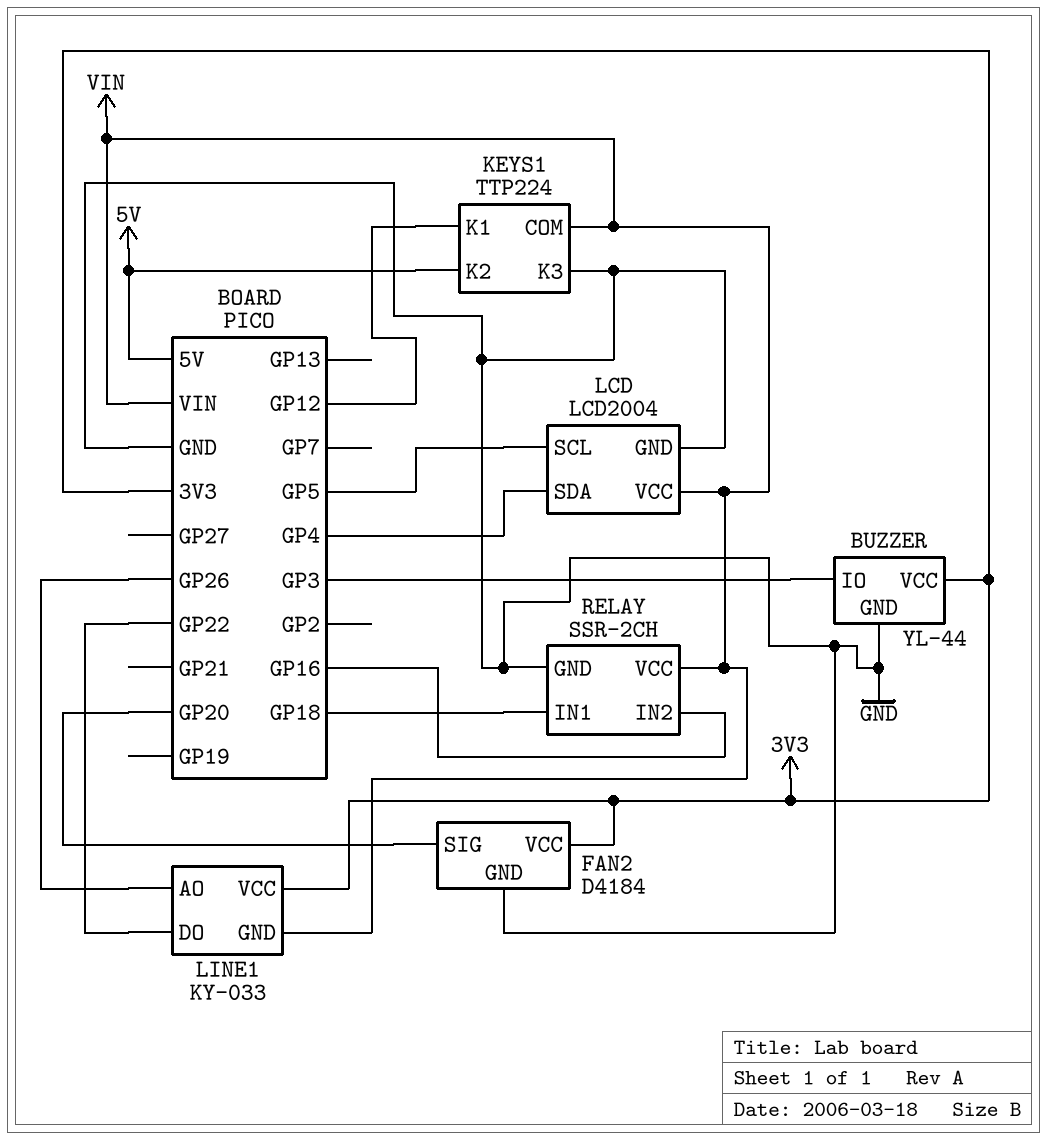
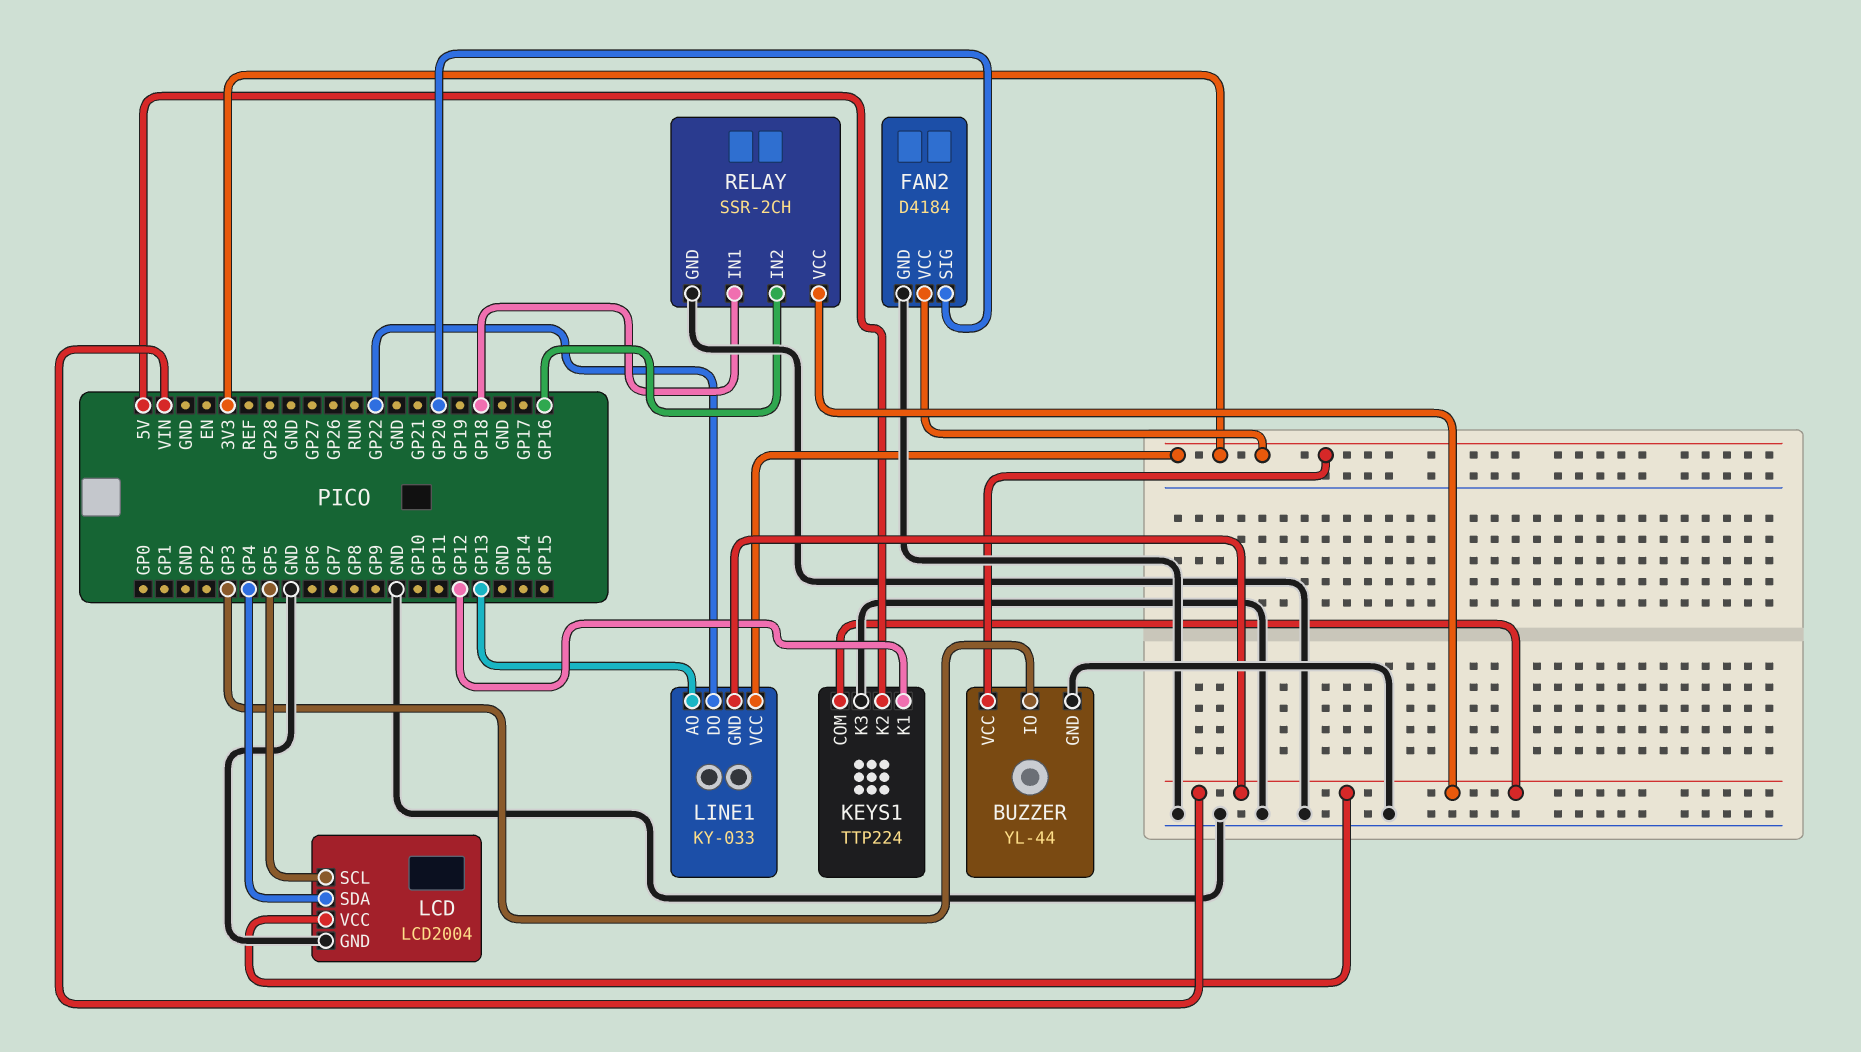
LINE1 pin AO: GP26 -> GP13

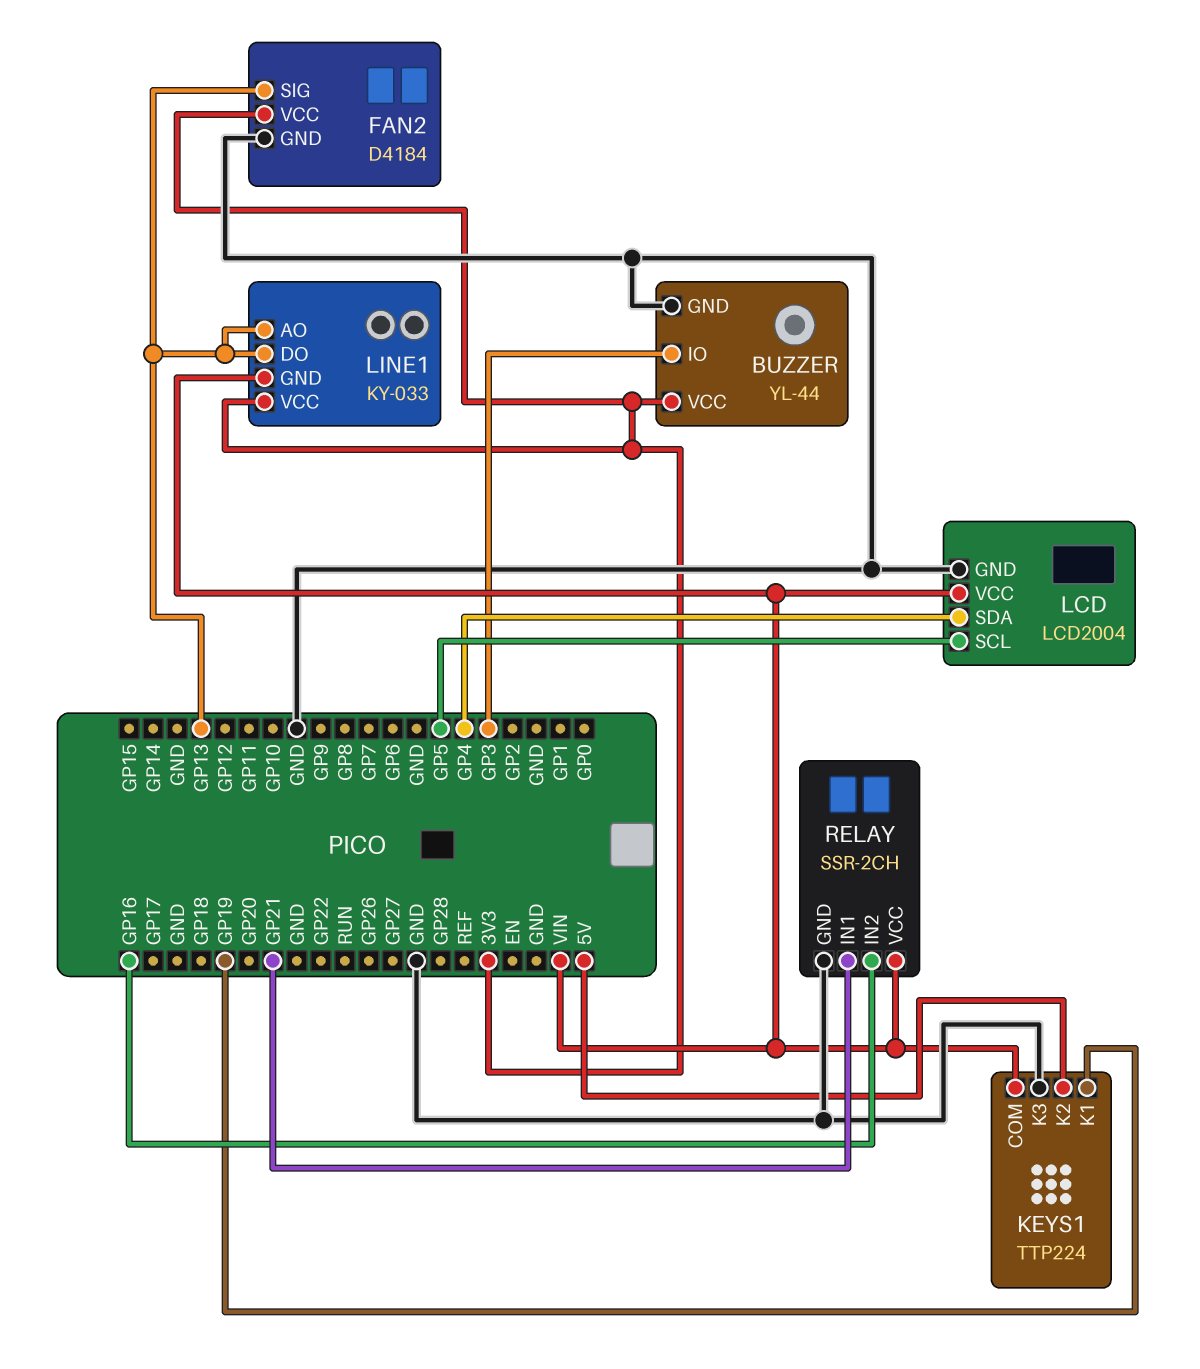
FAN2 pin SIG: GP20 -> GP13
KEYS1 pin K1: GP12 -> GP19
LINE1 pin DO: GP22 -> GP13
RELAY pin IN1: GP18 -> GP21

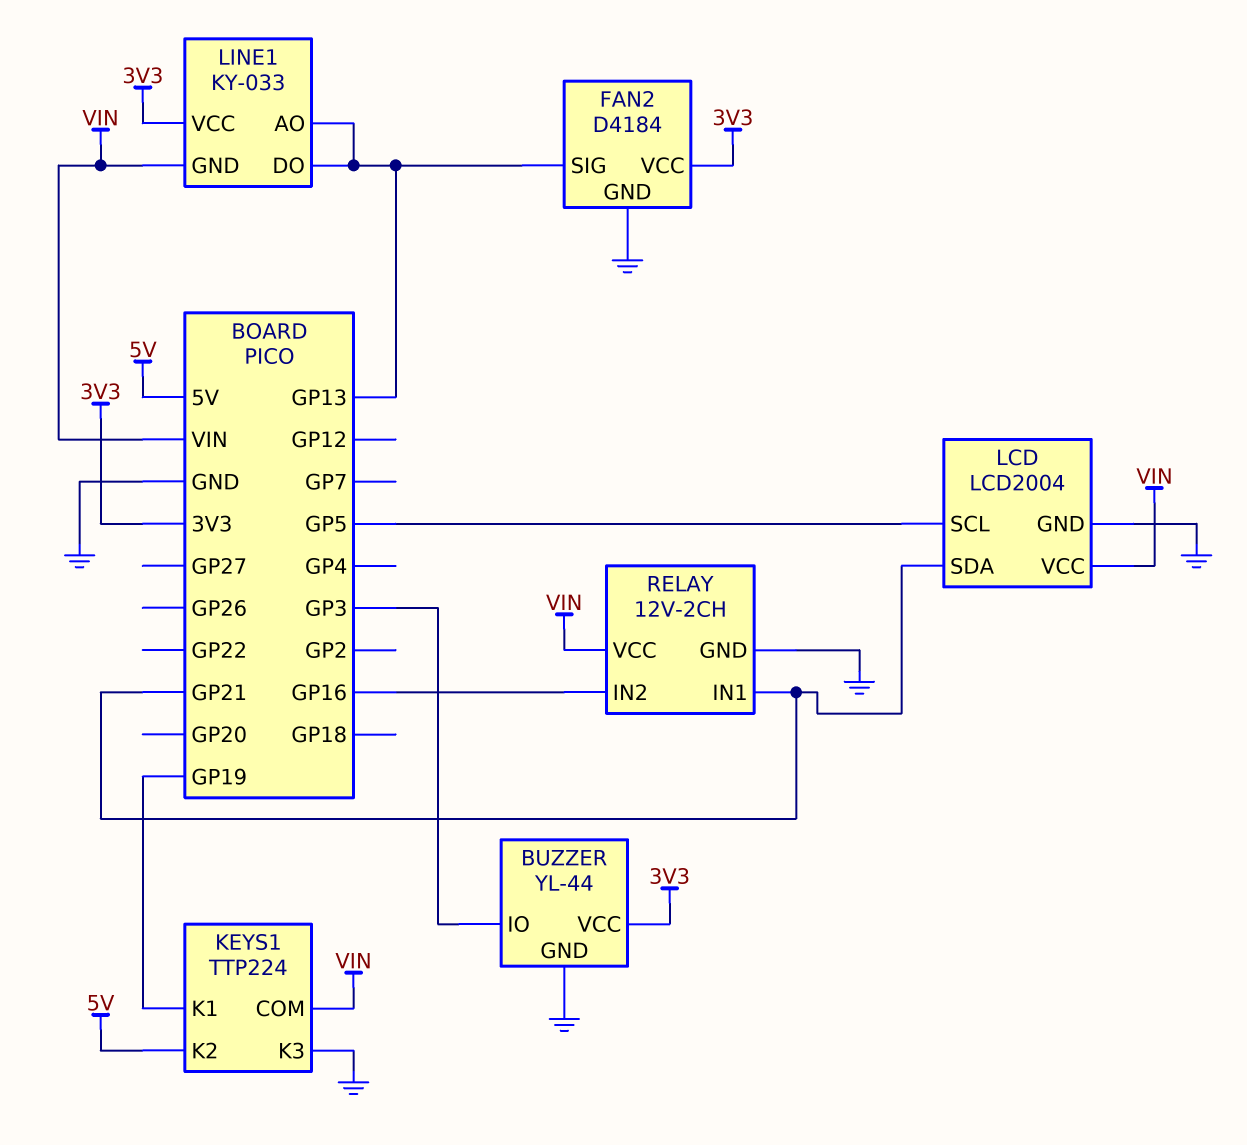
LCD pin SDA: GP4 -> GP21
RELAY: SSR-2CH -> 12V-2CH

